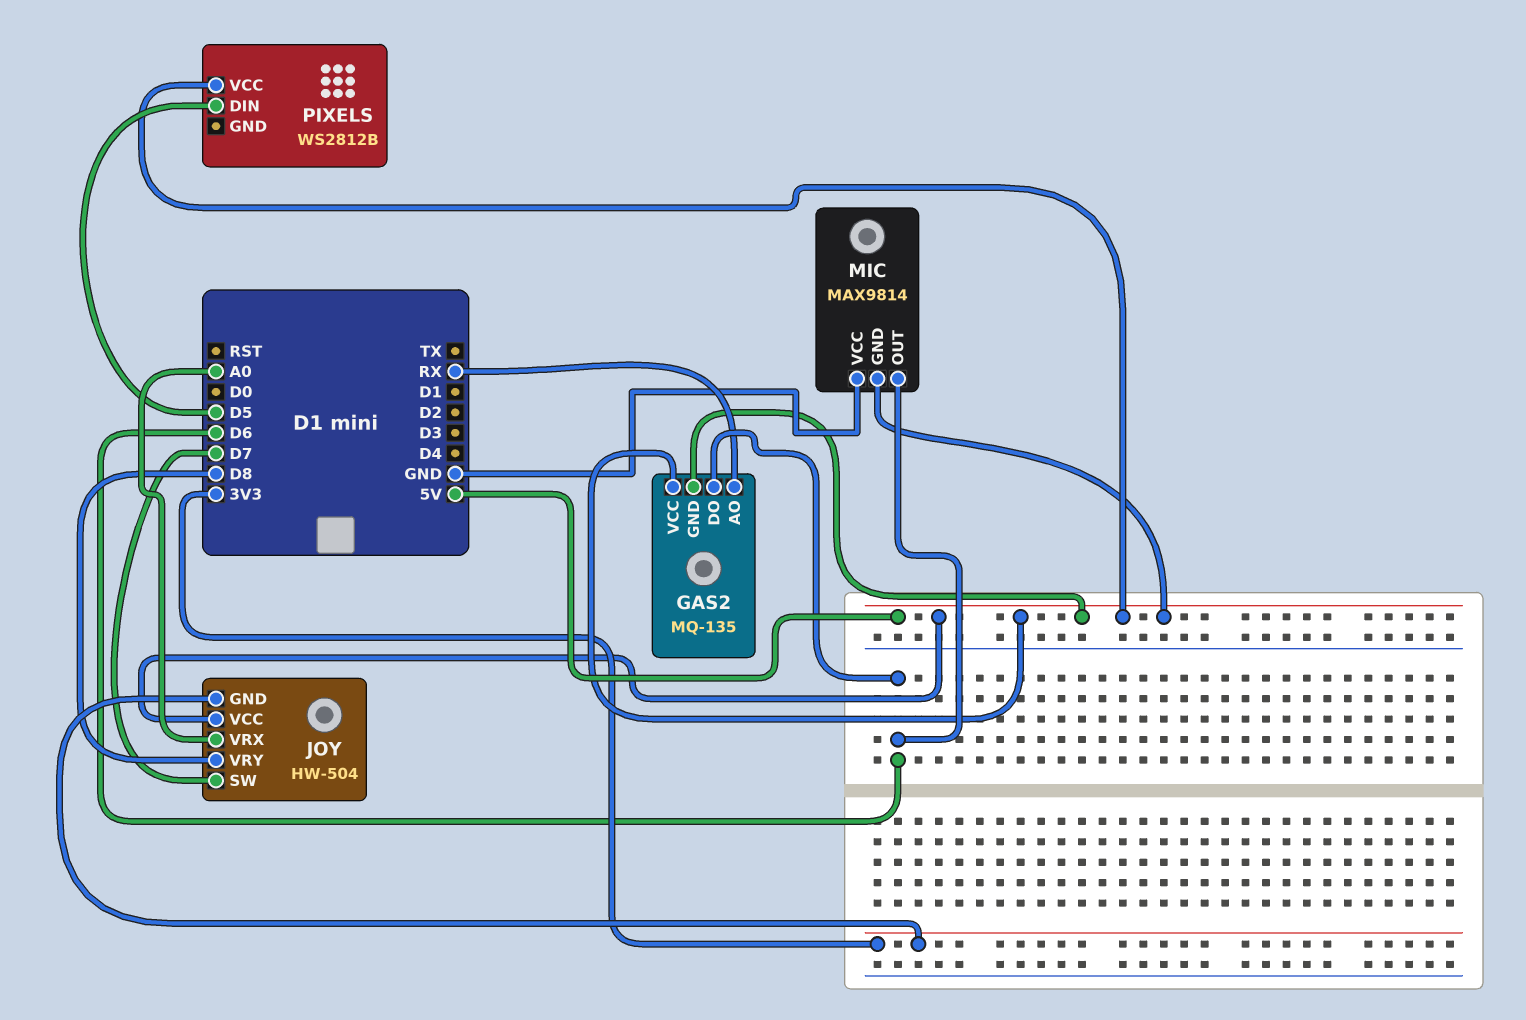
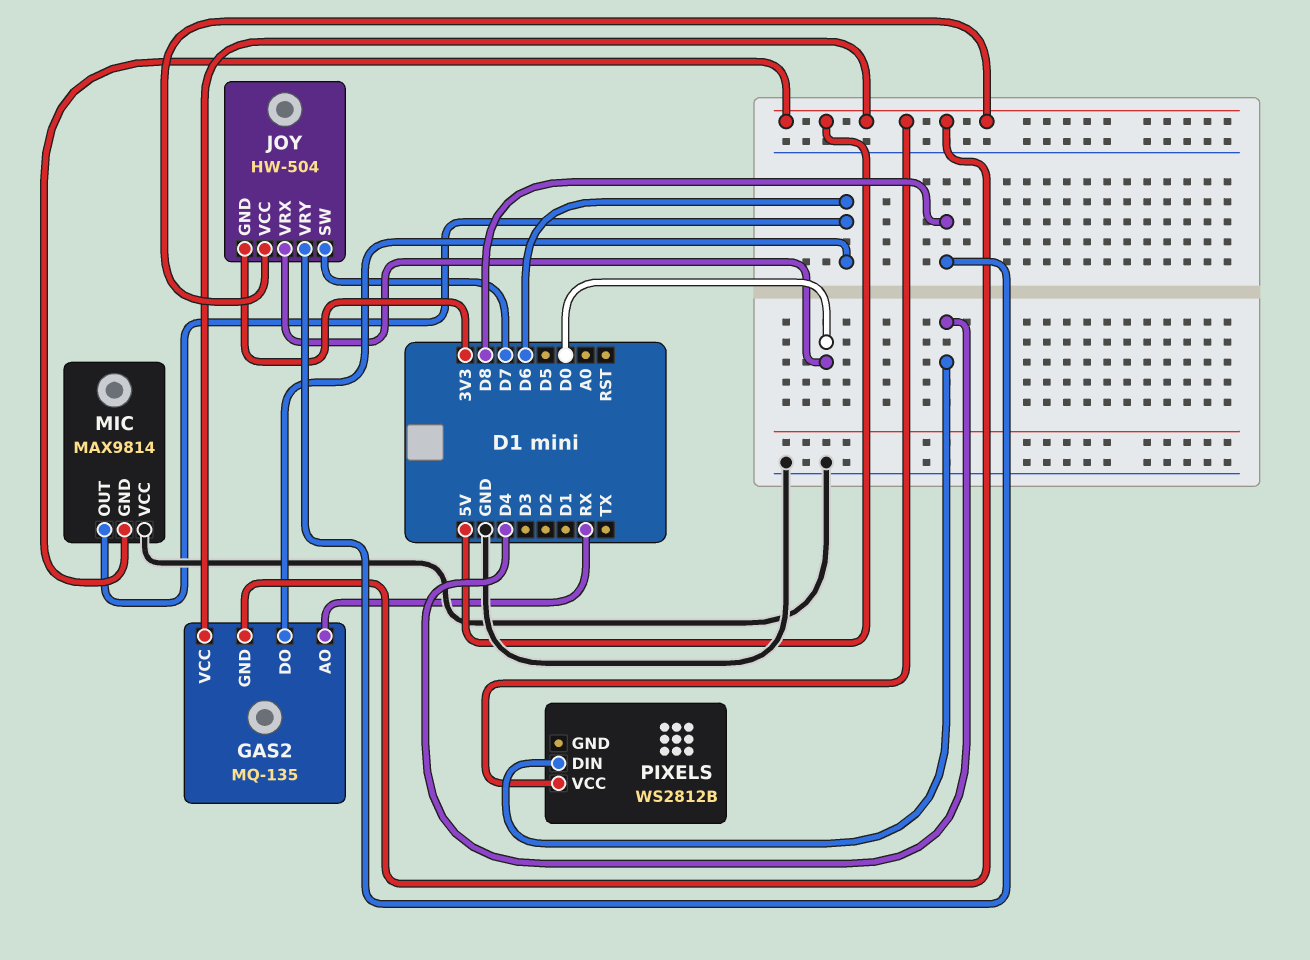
JOY pin VRX: A0 -> D0
PIXELS pin DIN: D5 -> D4

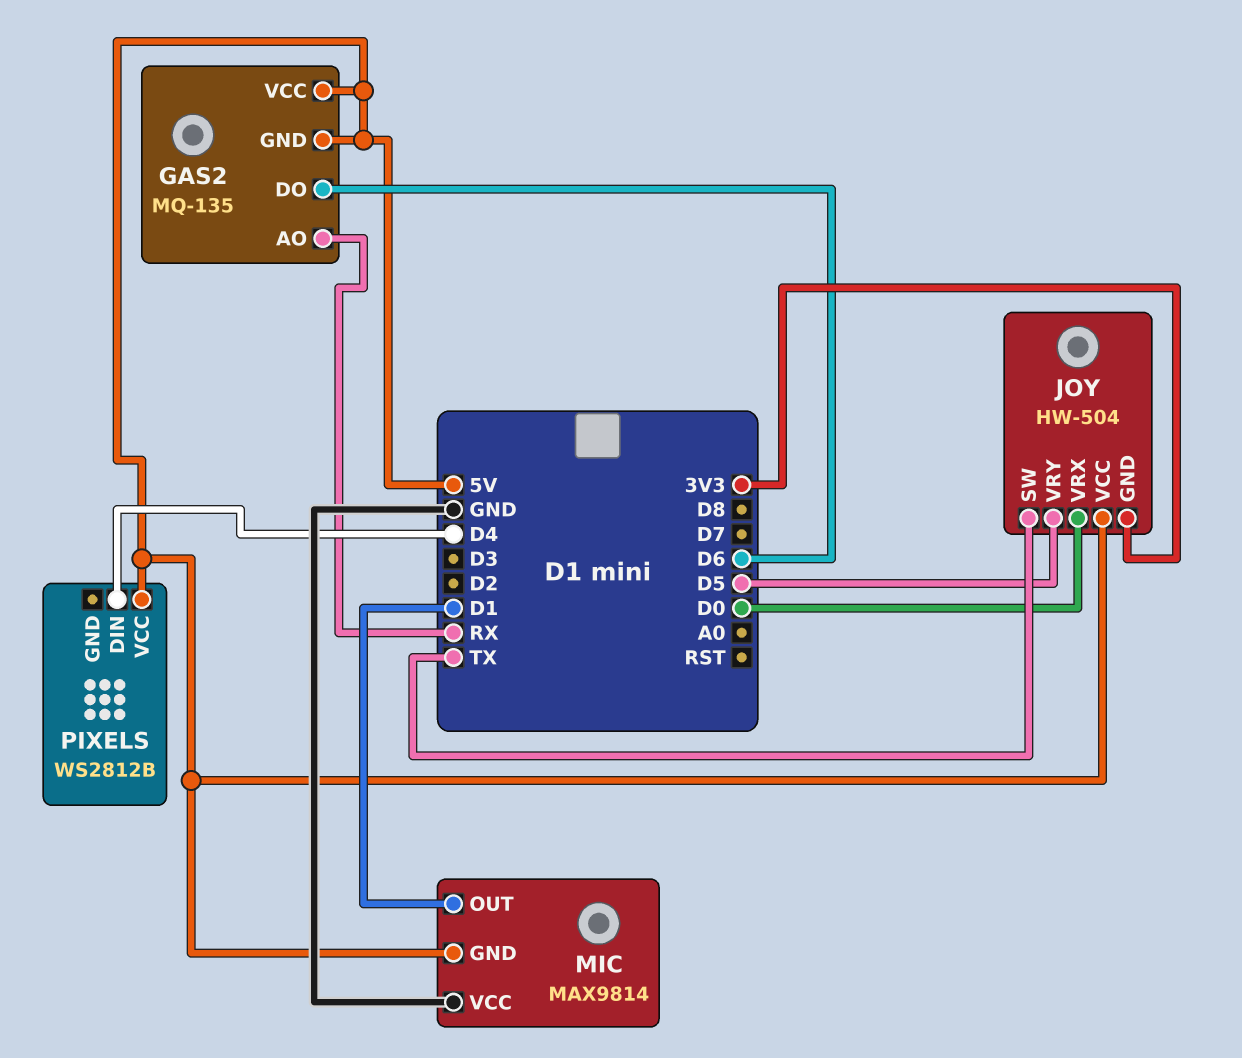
JOY pin SW: D7 -> TX
JOY pin VRY: D8 -> D5
MIC pin OUT: D6 -> D1

